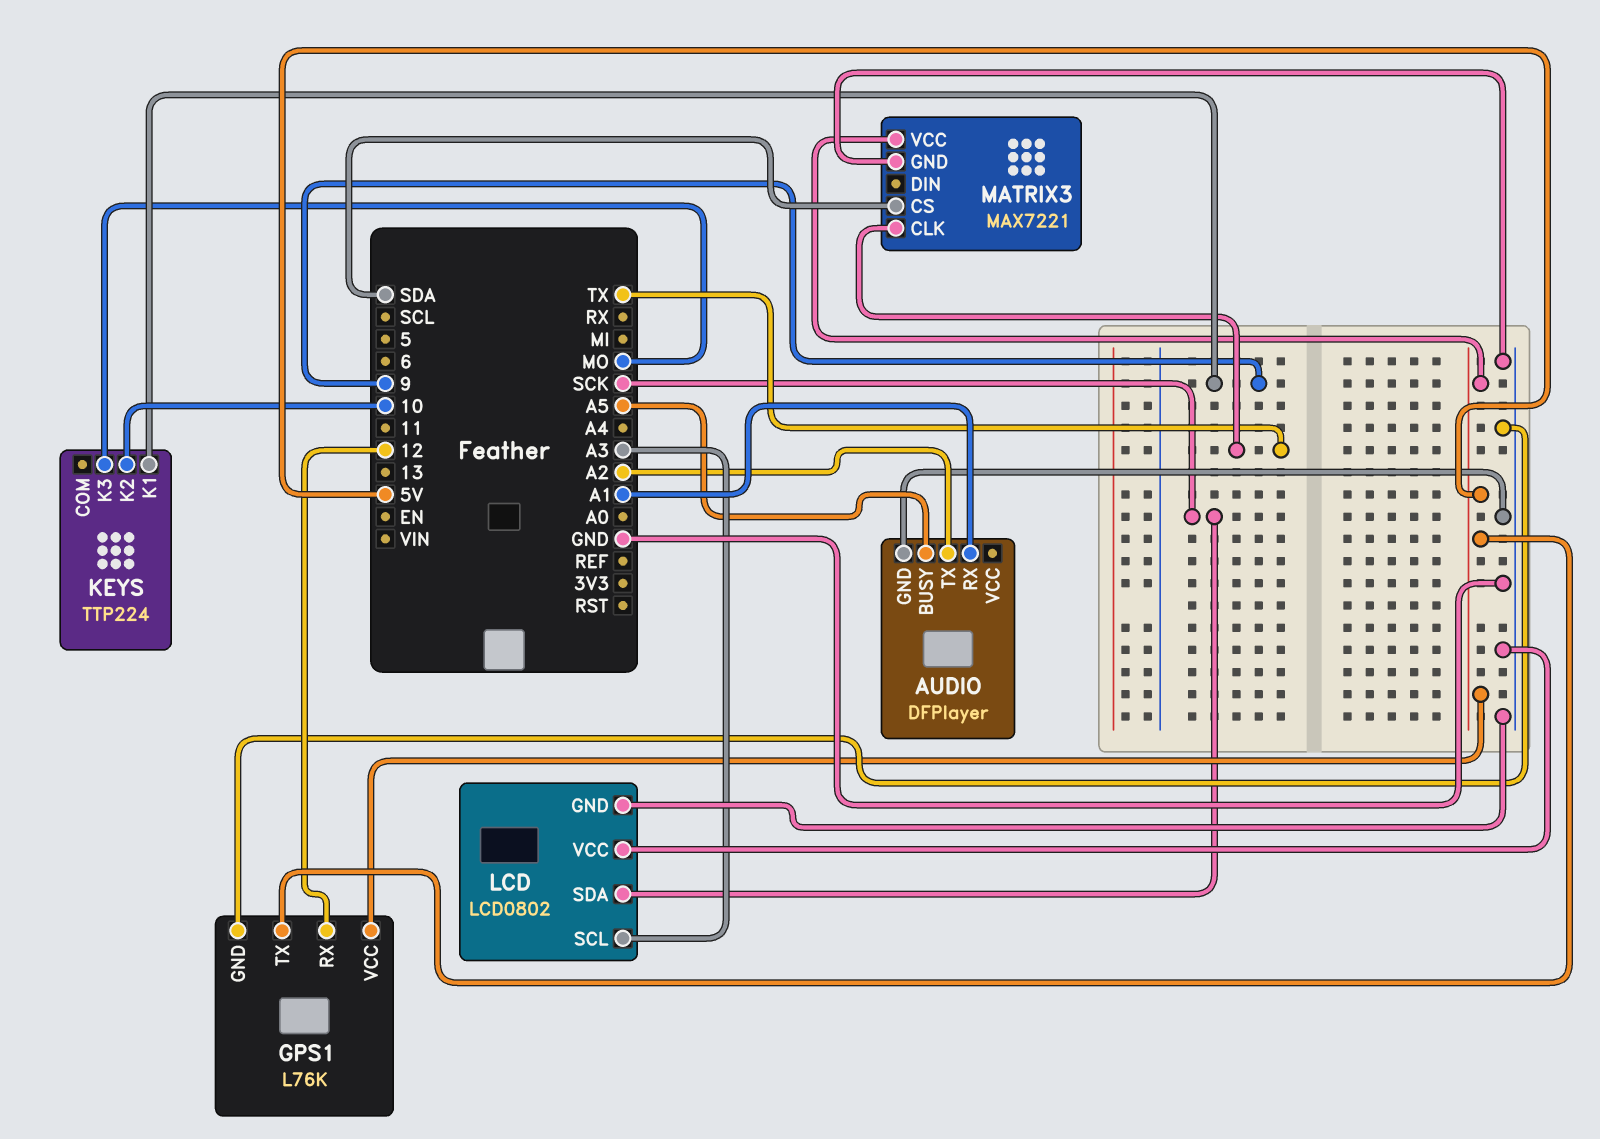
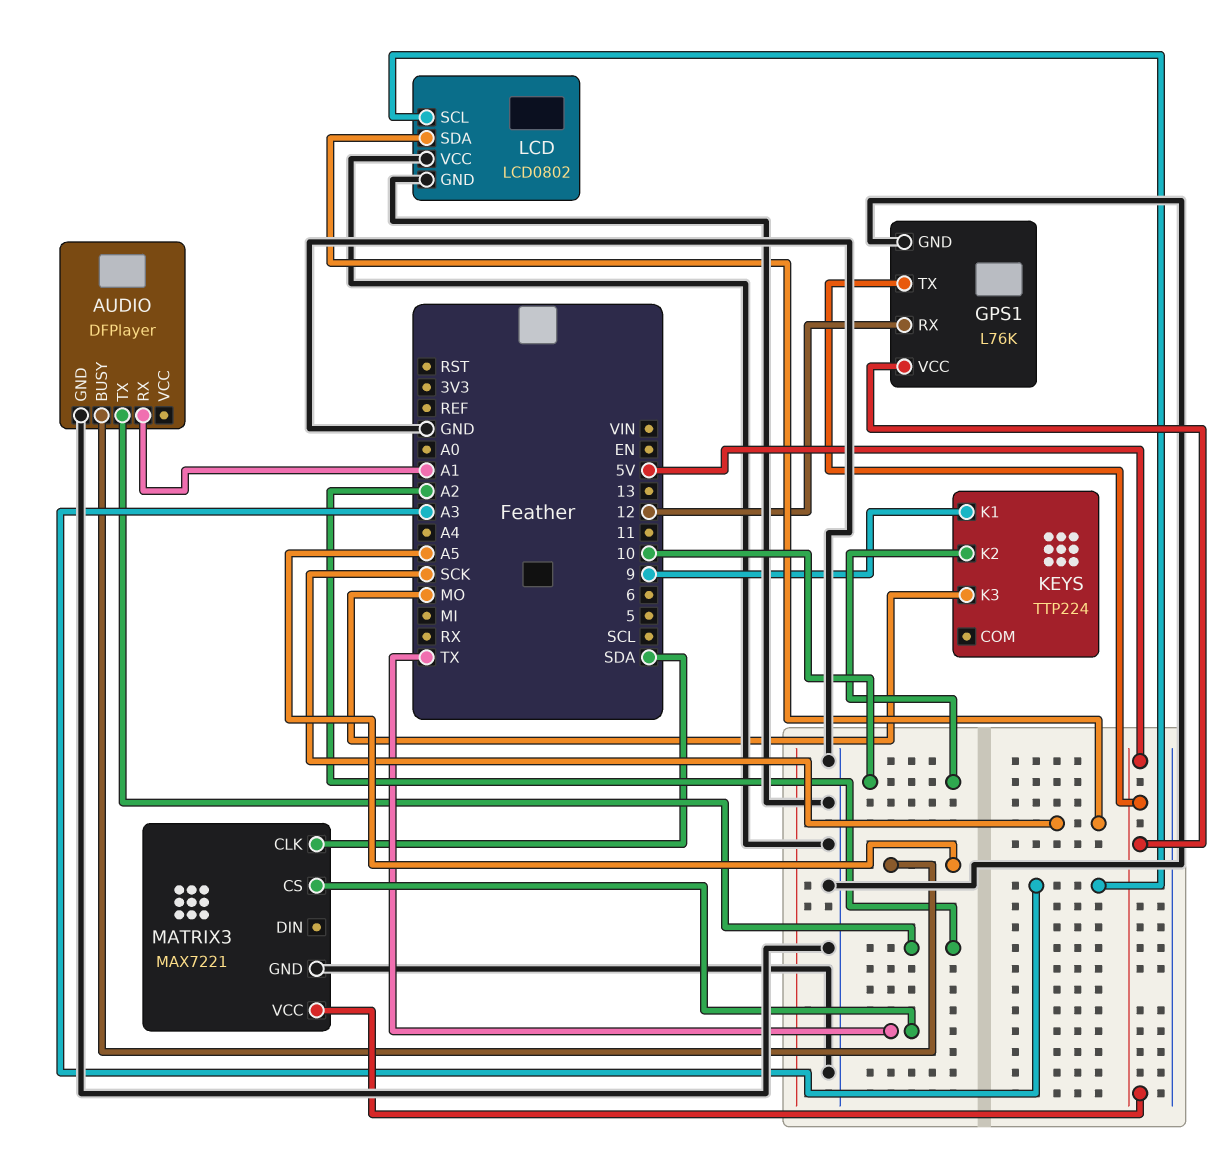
MATRIX3 pin CLK: TX -> SDA
MATRIX3 pin CS: SDA -> TX

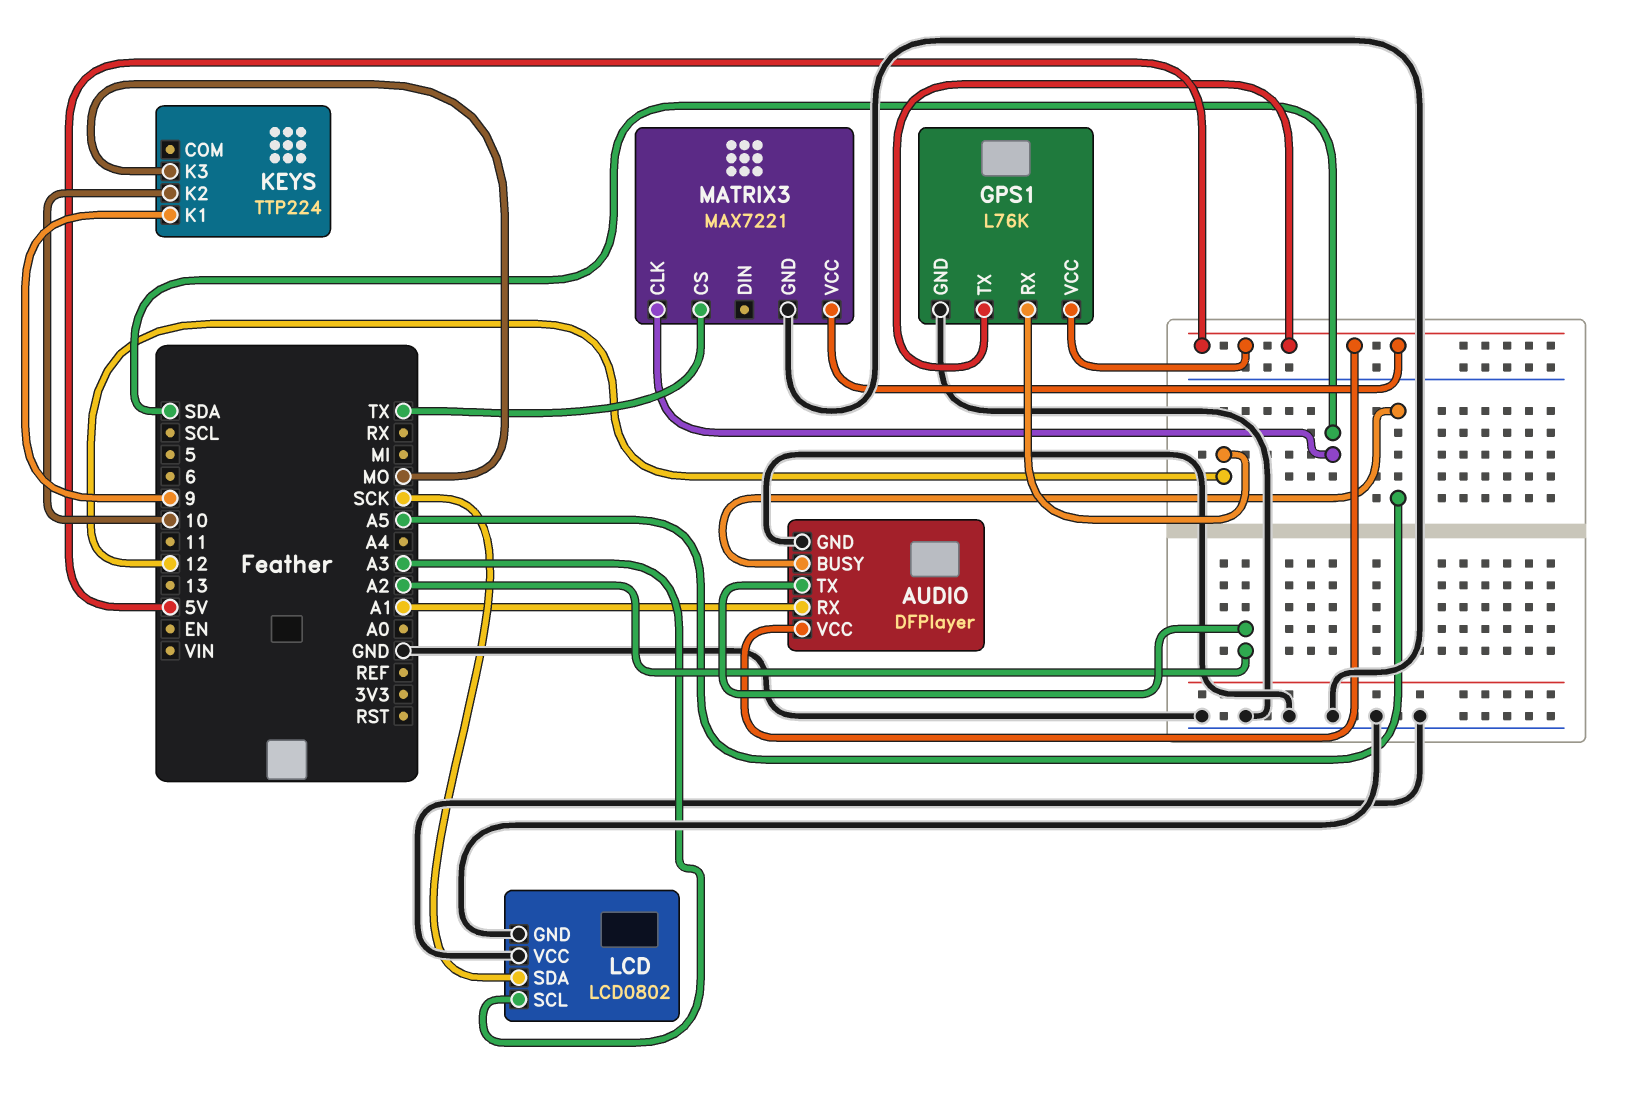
AUDIO pin VCC: none -> 5V

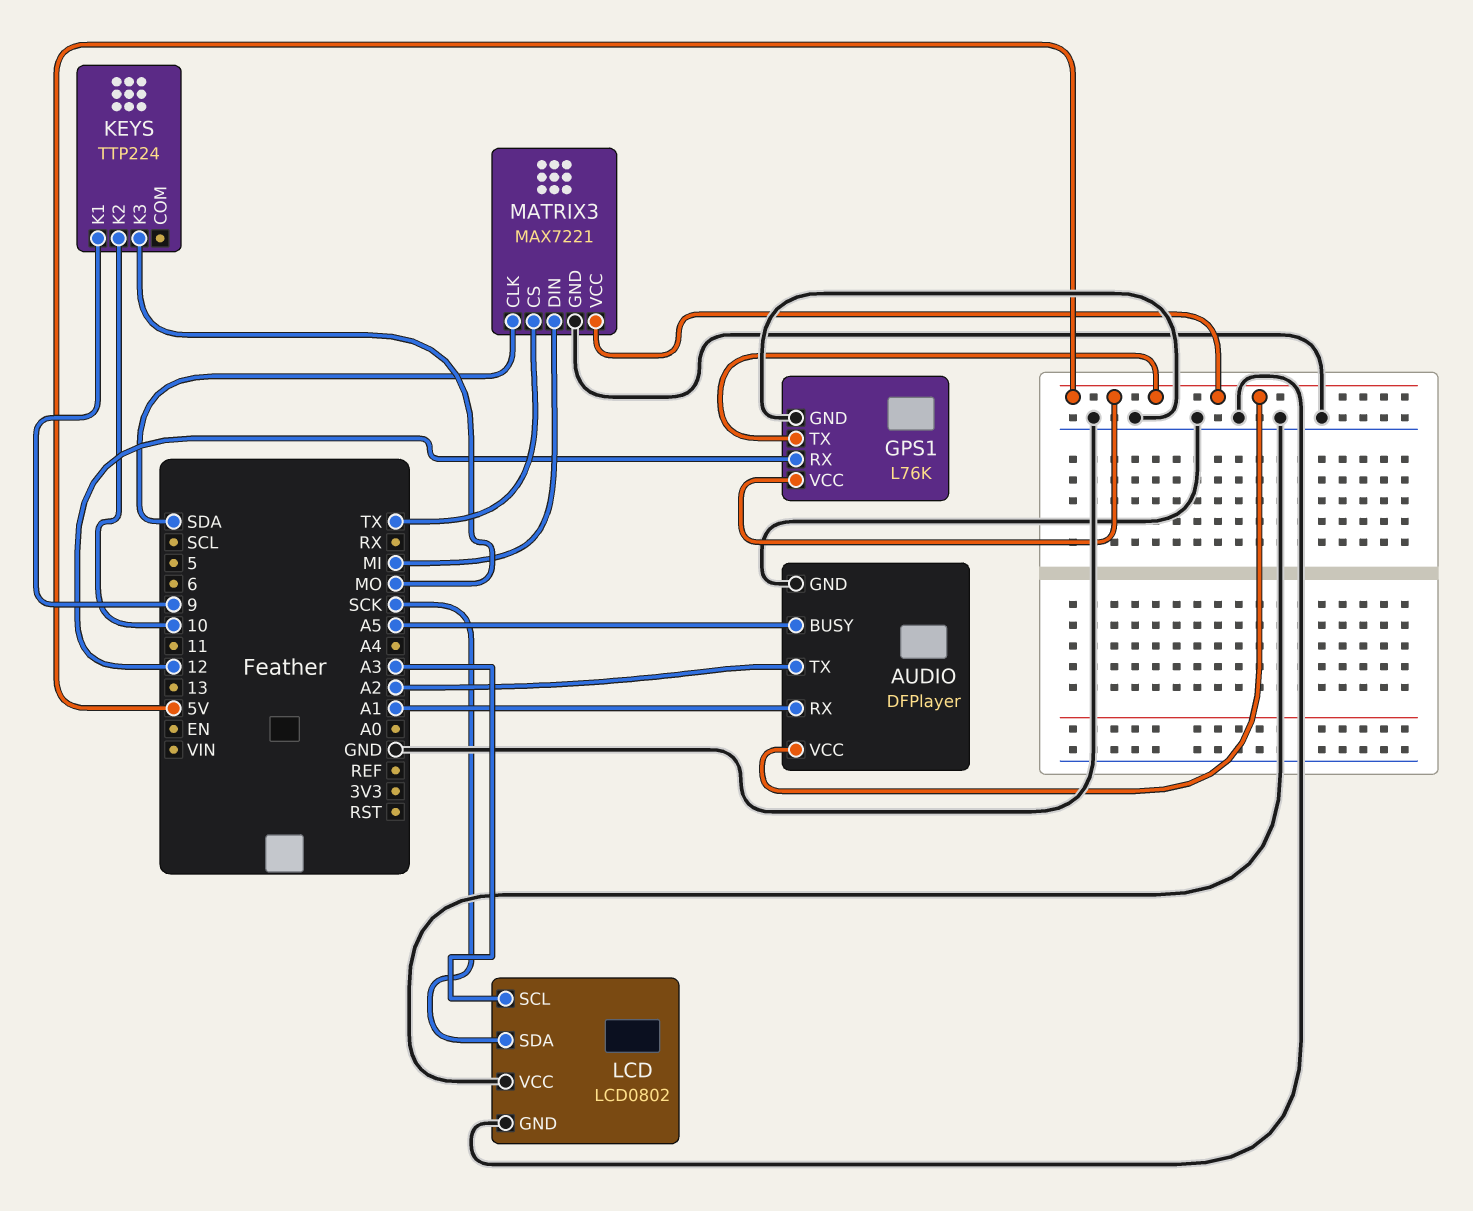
MATRIX3 pin DIN: none -> MI

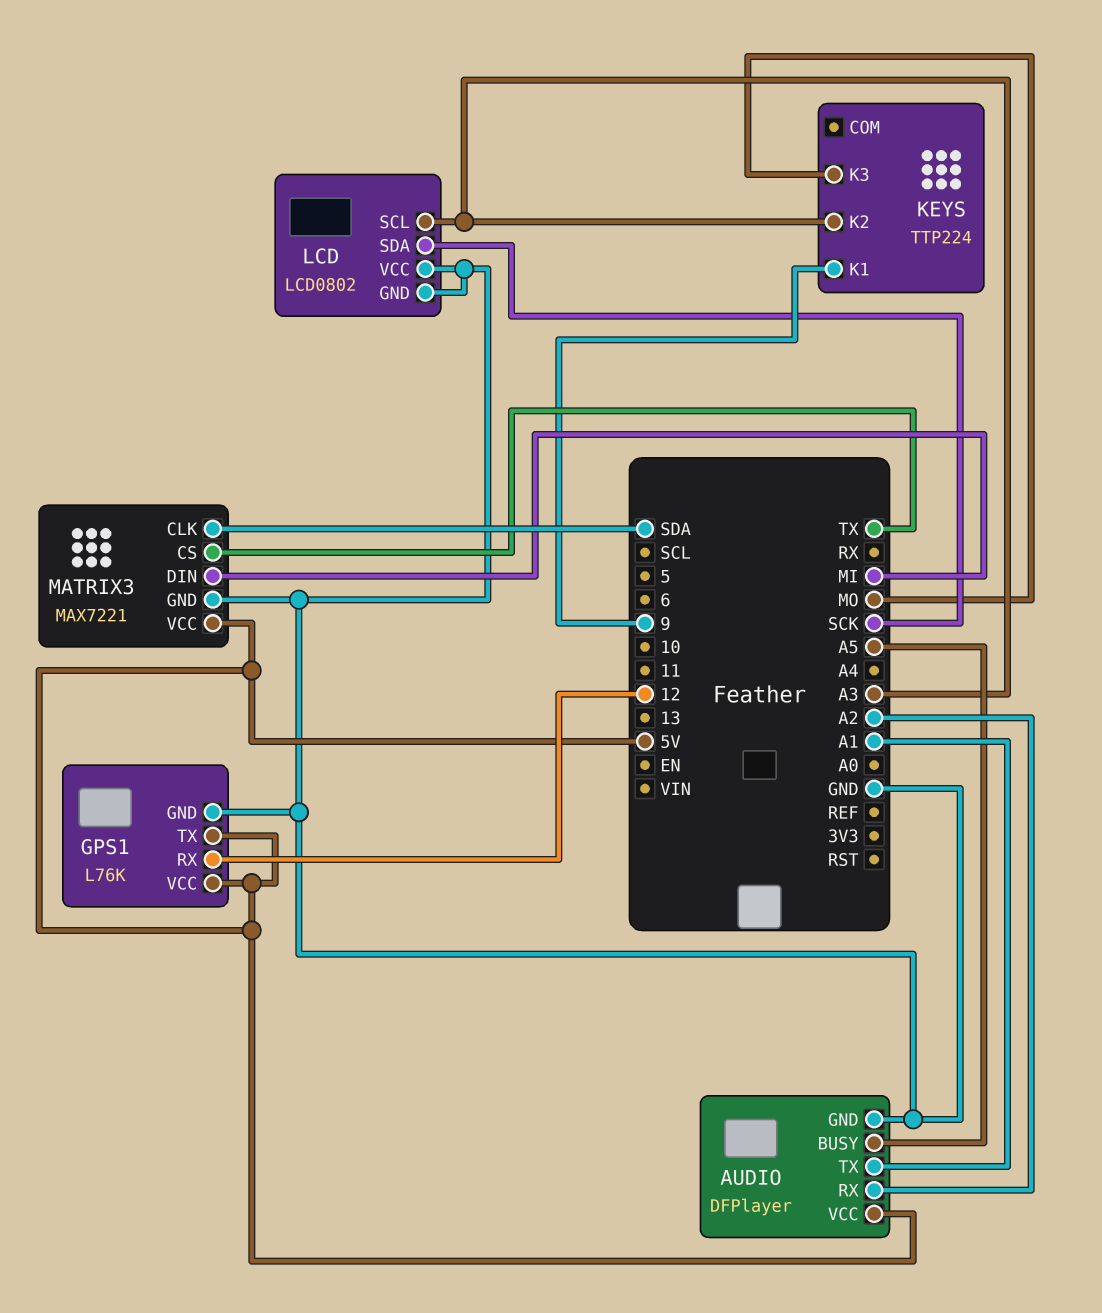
AUDIO pin RX: A1 -> A2
AUDIO pin TX: A2 -> A1
KEYS pin K2: 10 -> A3

